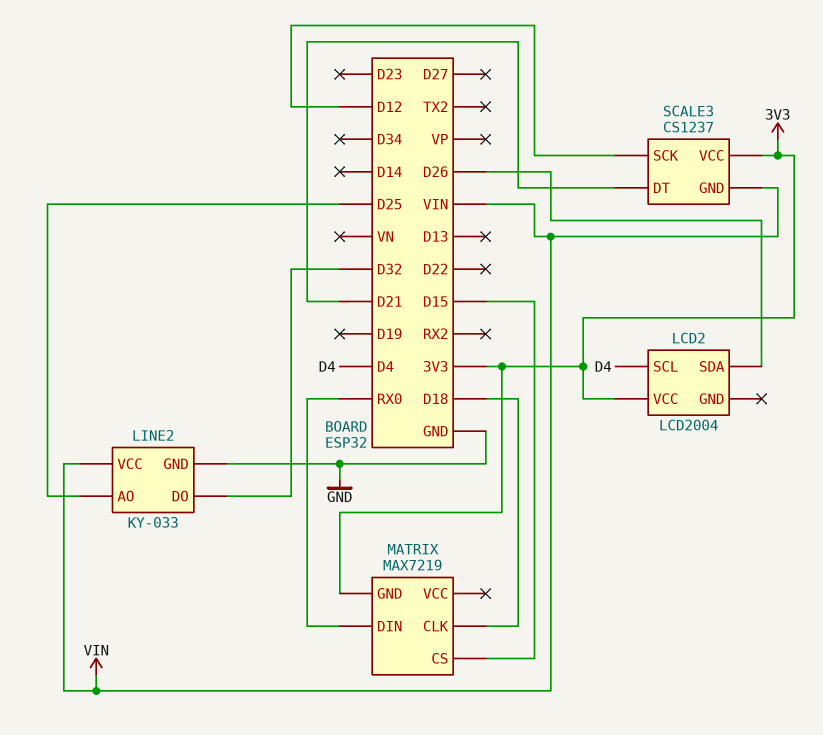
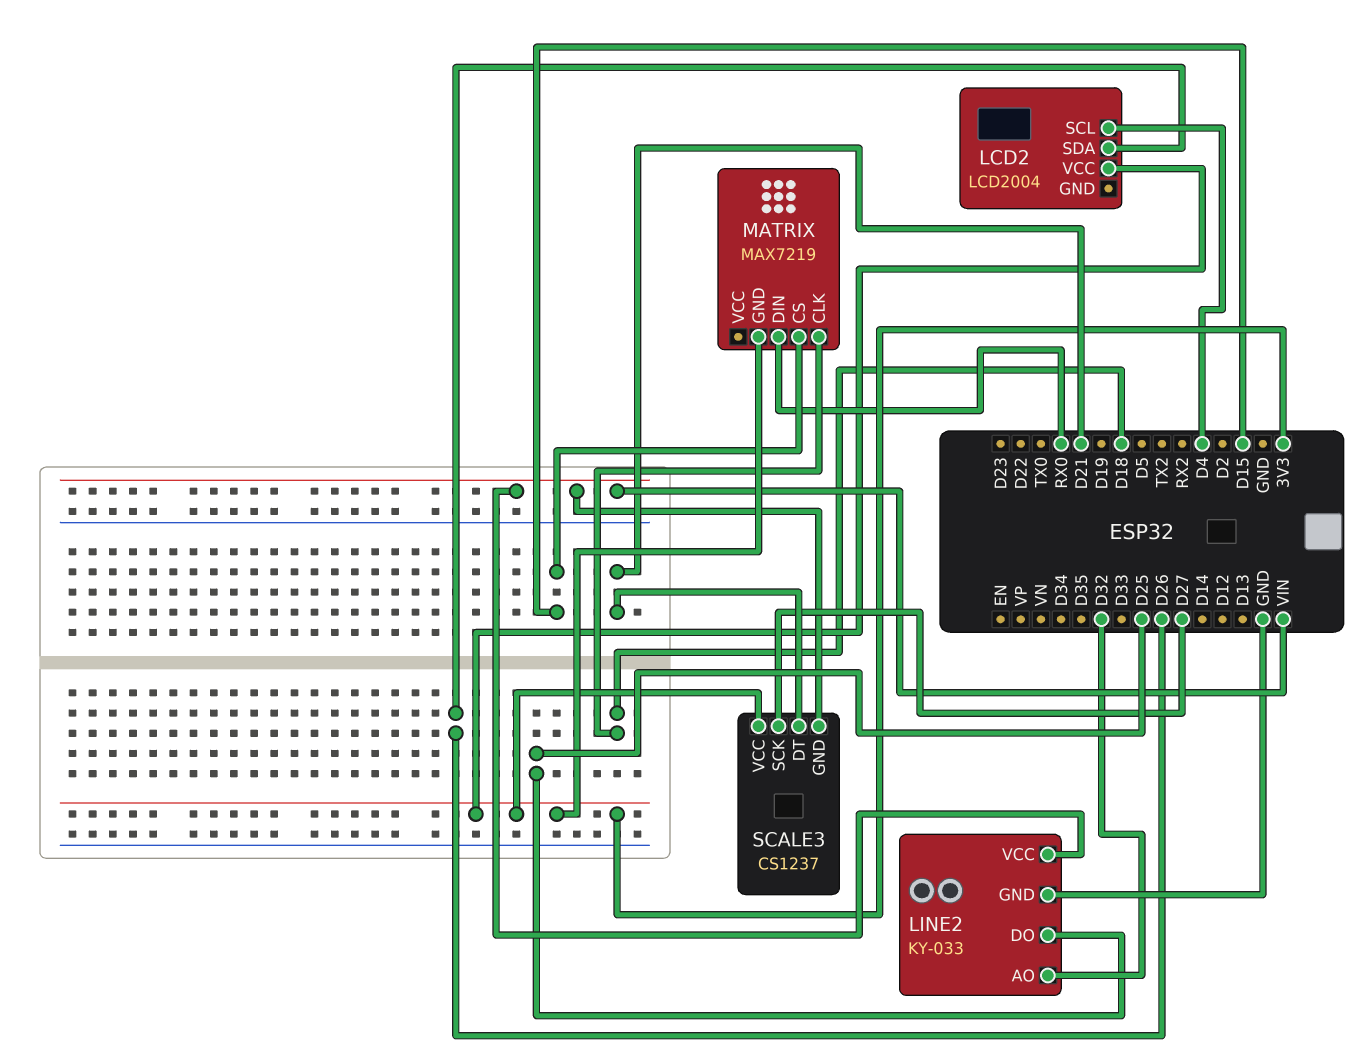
LINE2 pin AO: D25 -> D32
LINE2 pin DO: D32 -> D25
SCALE3 pin SCK: D12 -> D27

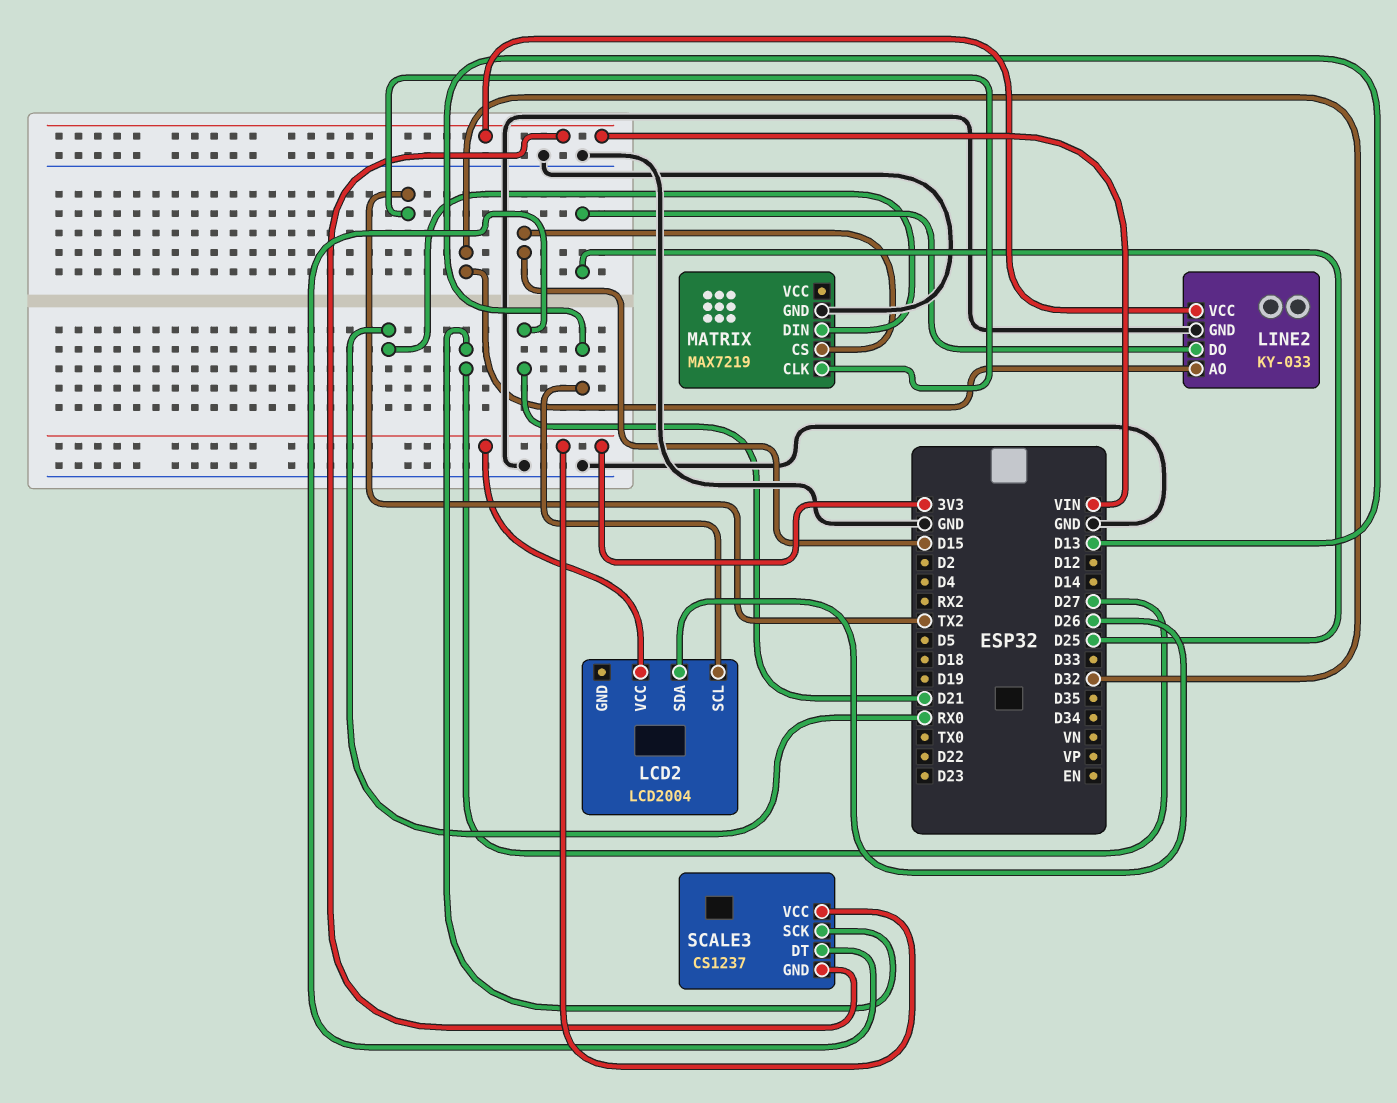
LCD2 pin SCL: D4 -> D13
MATRIX pin CLK: D18 -> TX2
MATRIX pin GND: 3V3 -> GND

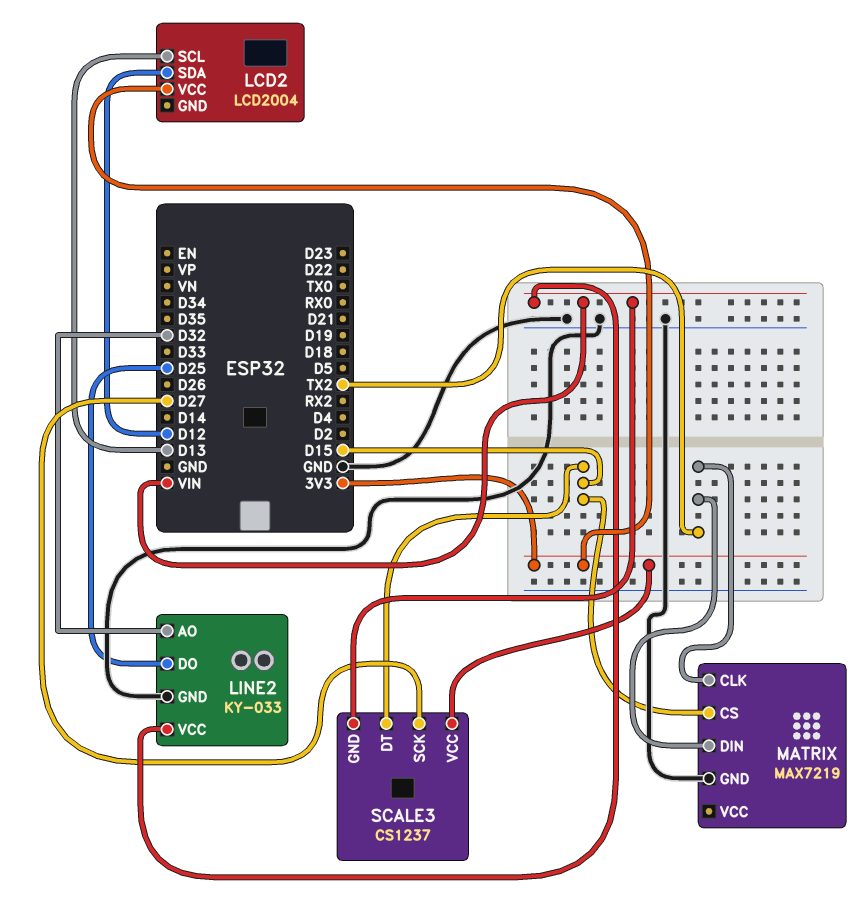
LCD2 pin SDA: D26 -> D12
MATRIX pin DIN: RX0 -> TX2
SCALE3 pin DT: D21 -> D15

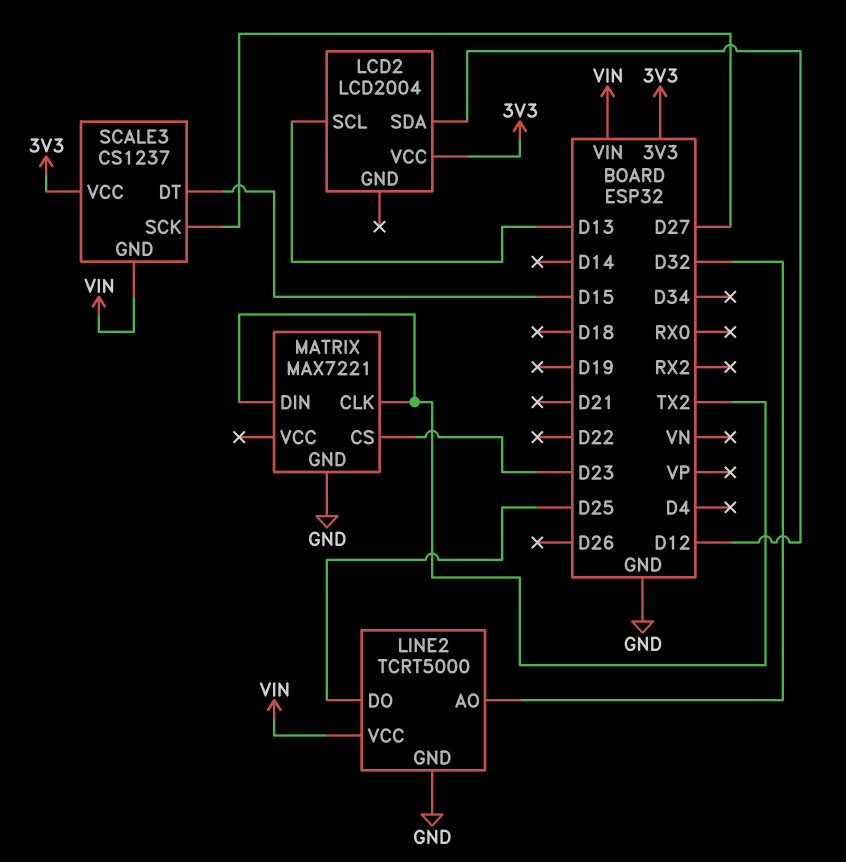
LINE2: KY-033 -> TCRT5000
MATRIX: MAX7219 -> MAX7221
MATRIX pin CS: D15 -> D23

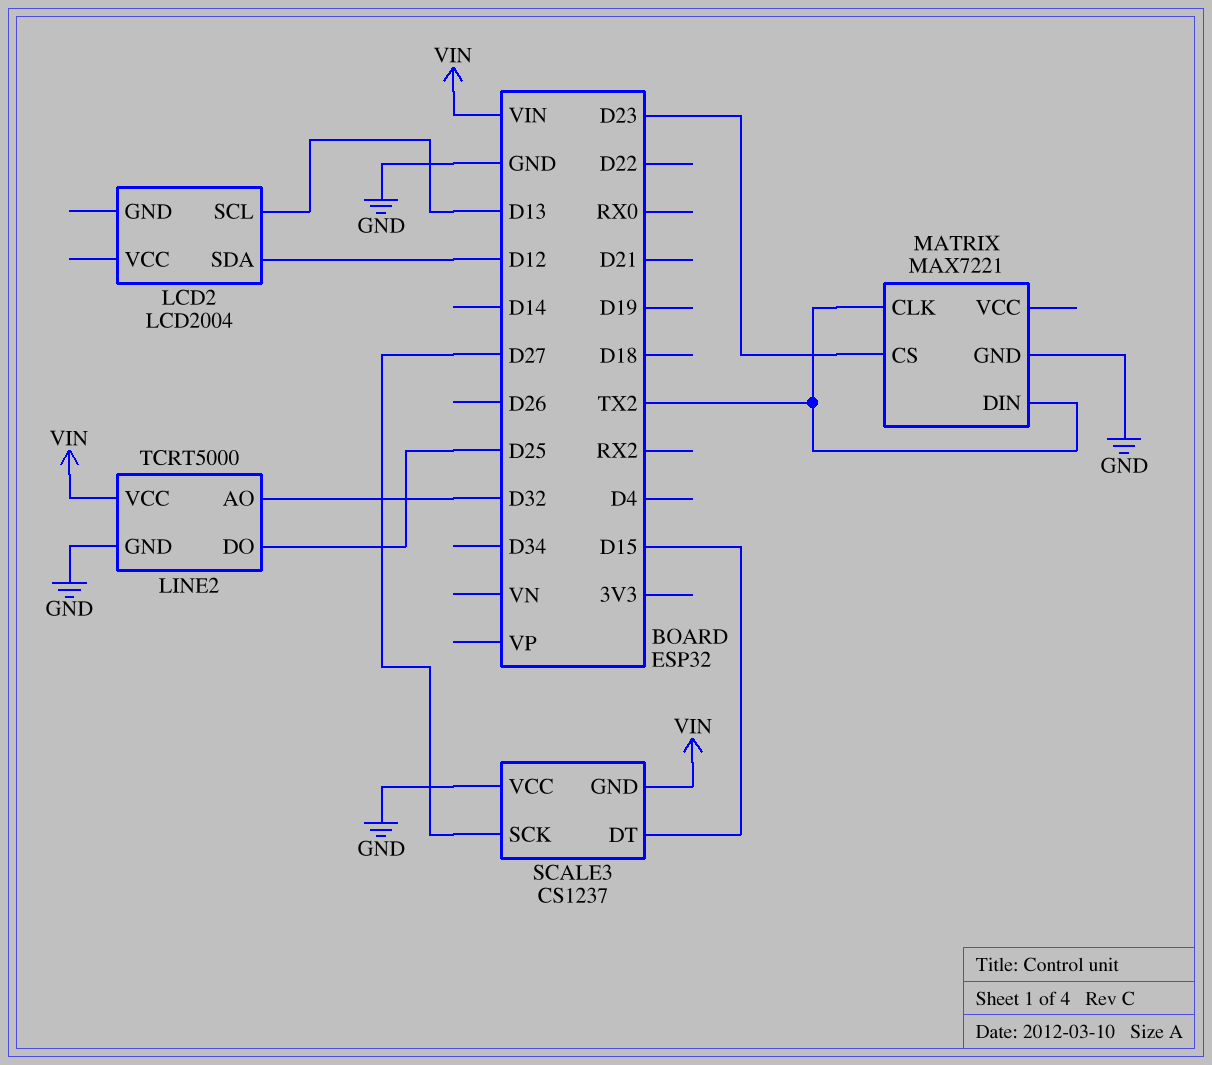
LCD2 pin VCC: 3V3 -> none
SCALE3 pin VCC: 3V3 -> GND

